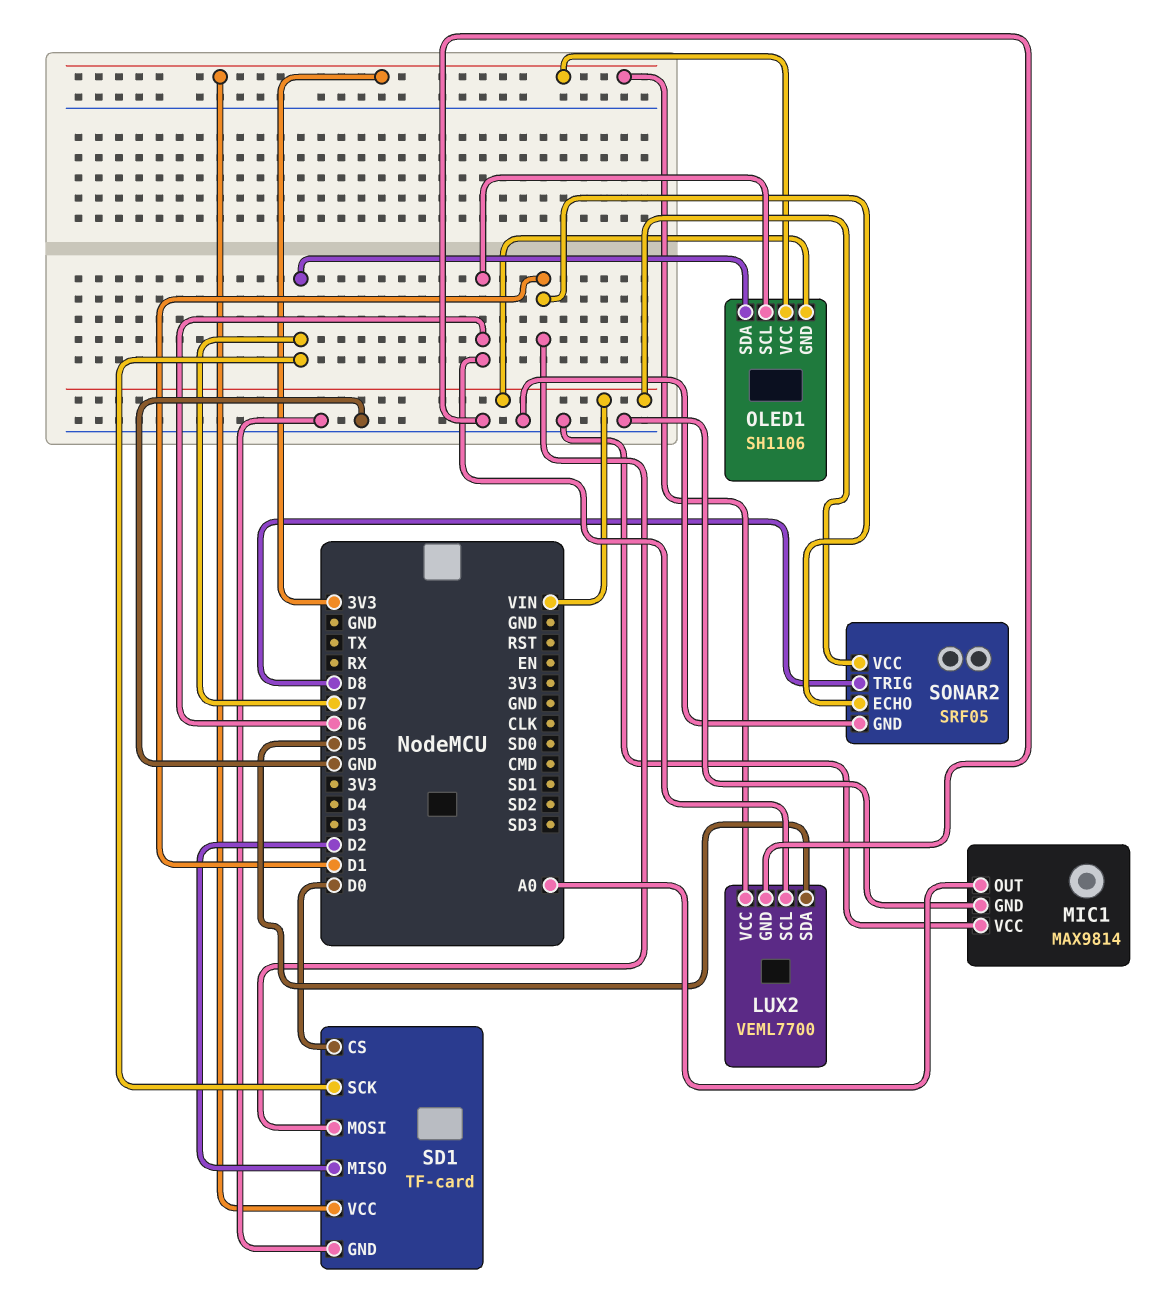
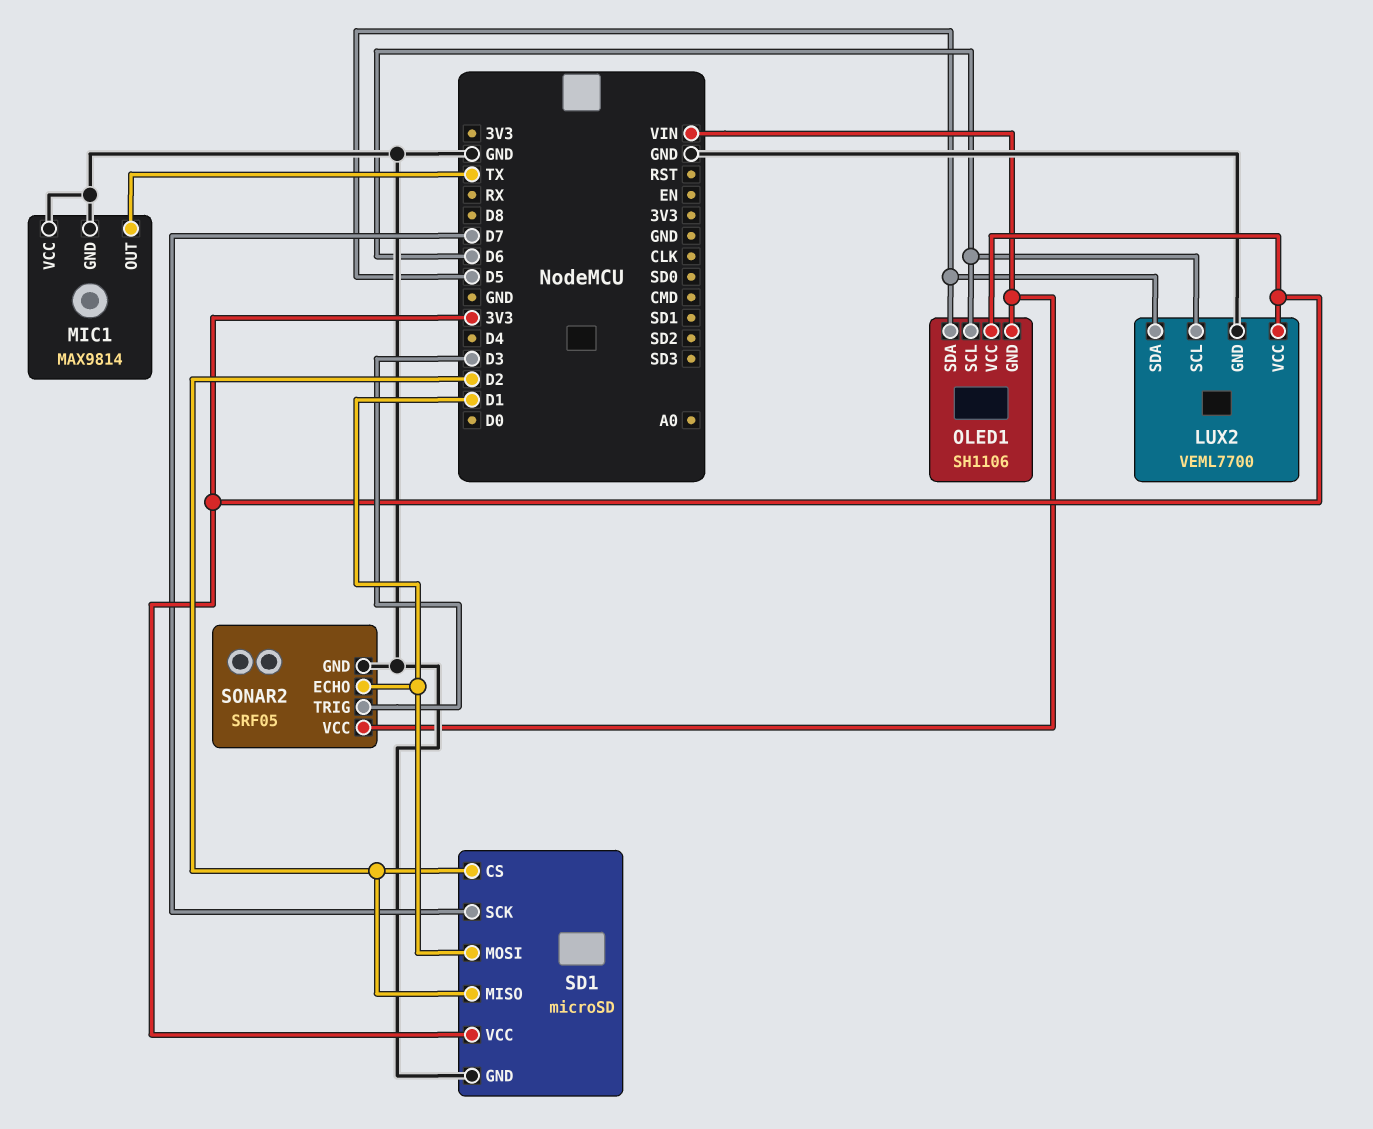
MIC1 pin OUT: A0 -> TX
OLED1 pin SDA: D7 -> D5
SD1: TF-card -> microSD
SD1 pin CS: D0 -> D2
SONAR2 pin TRIG: D8 -> D3

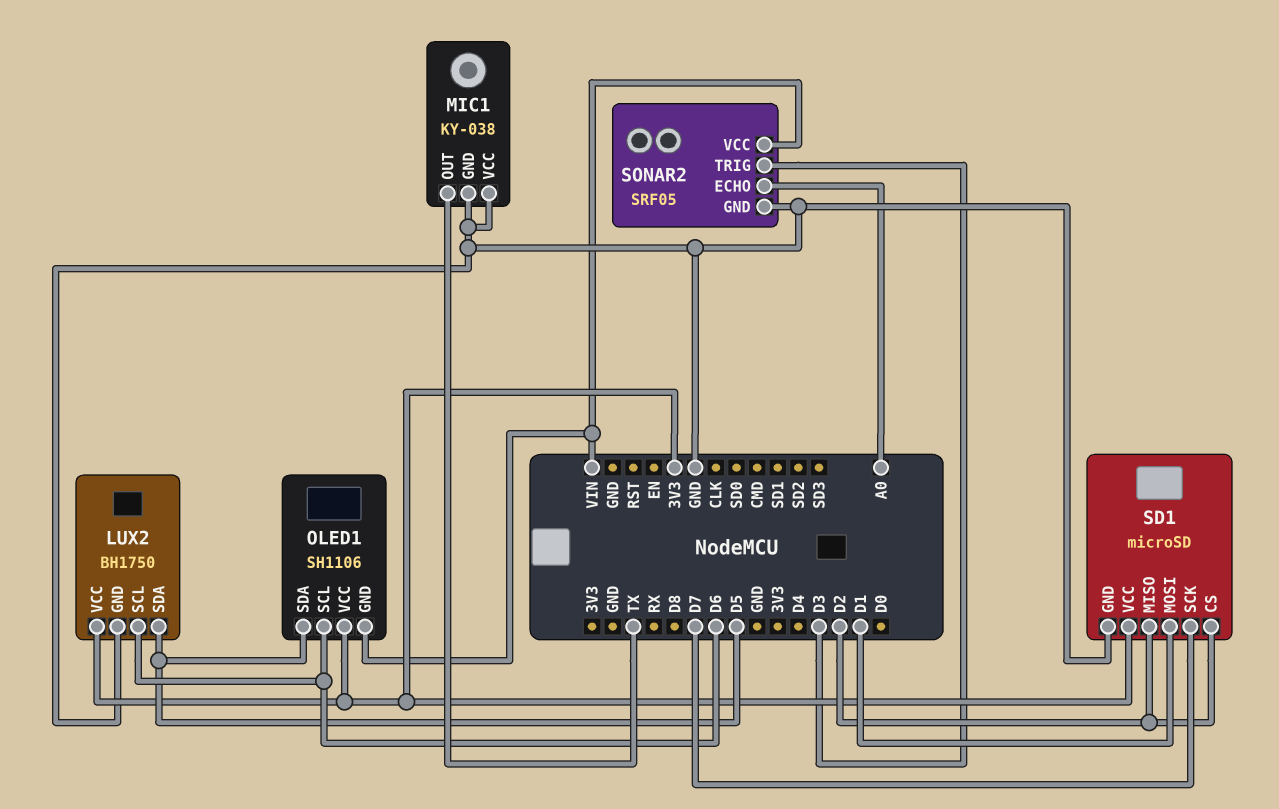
LUX2: VEML7700 -> BH1750
MIC1: MAX9814 -> KY-038
SONAR2 pin ECHO: D1 -> A0

